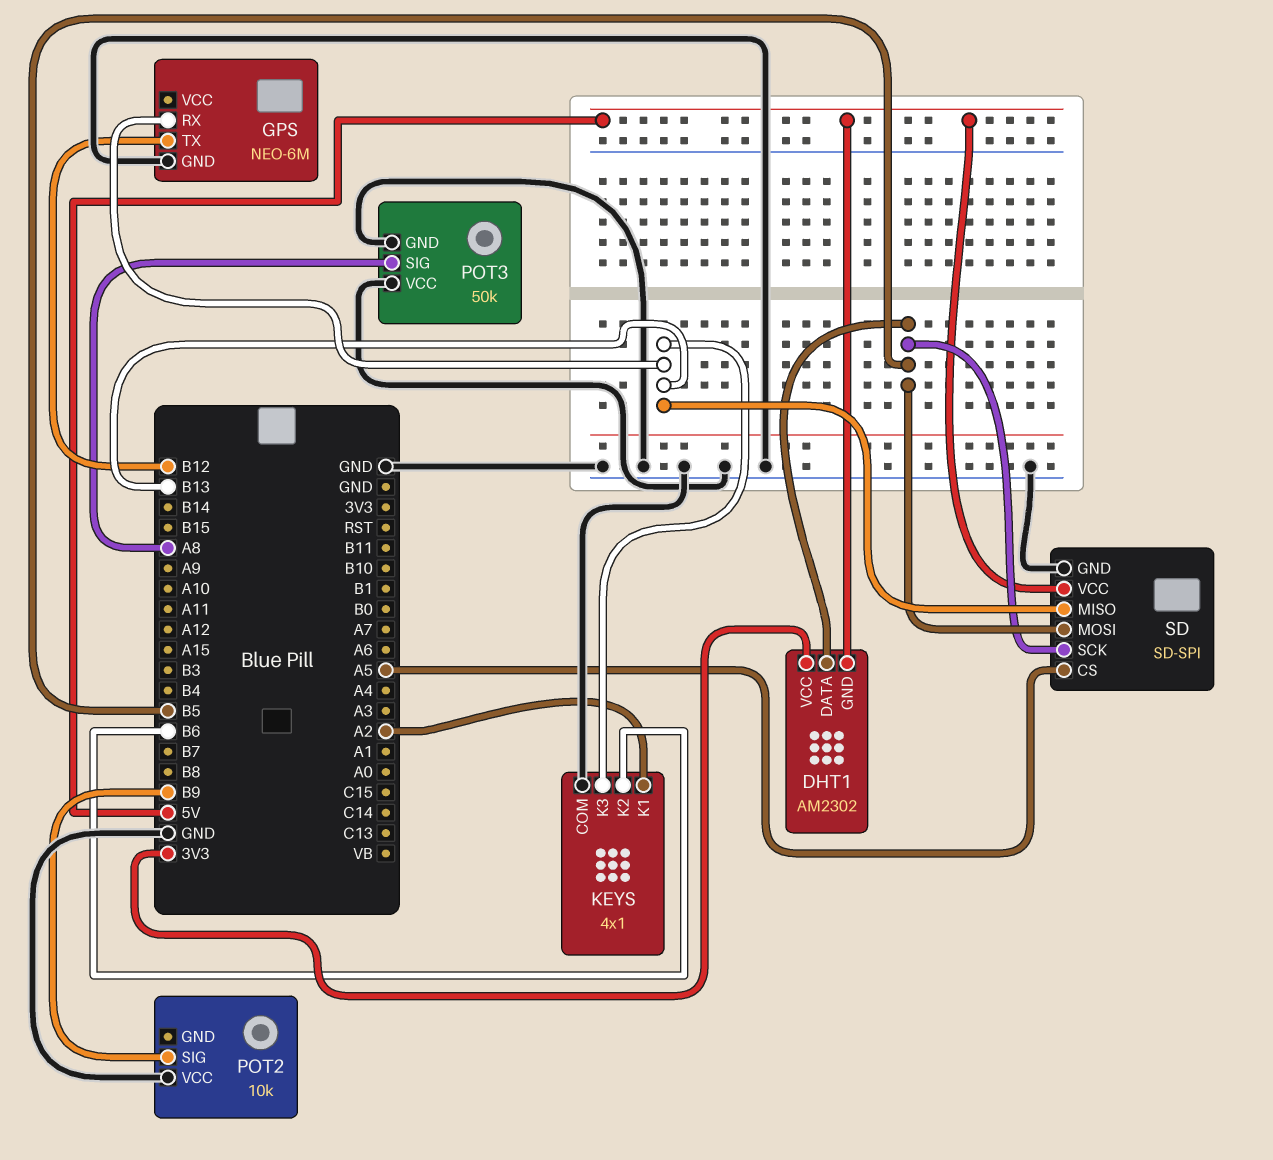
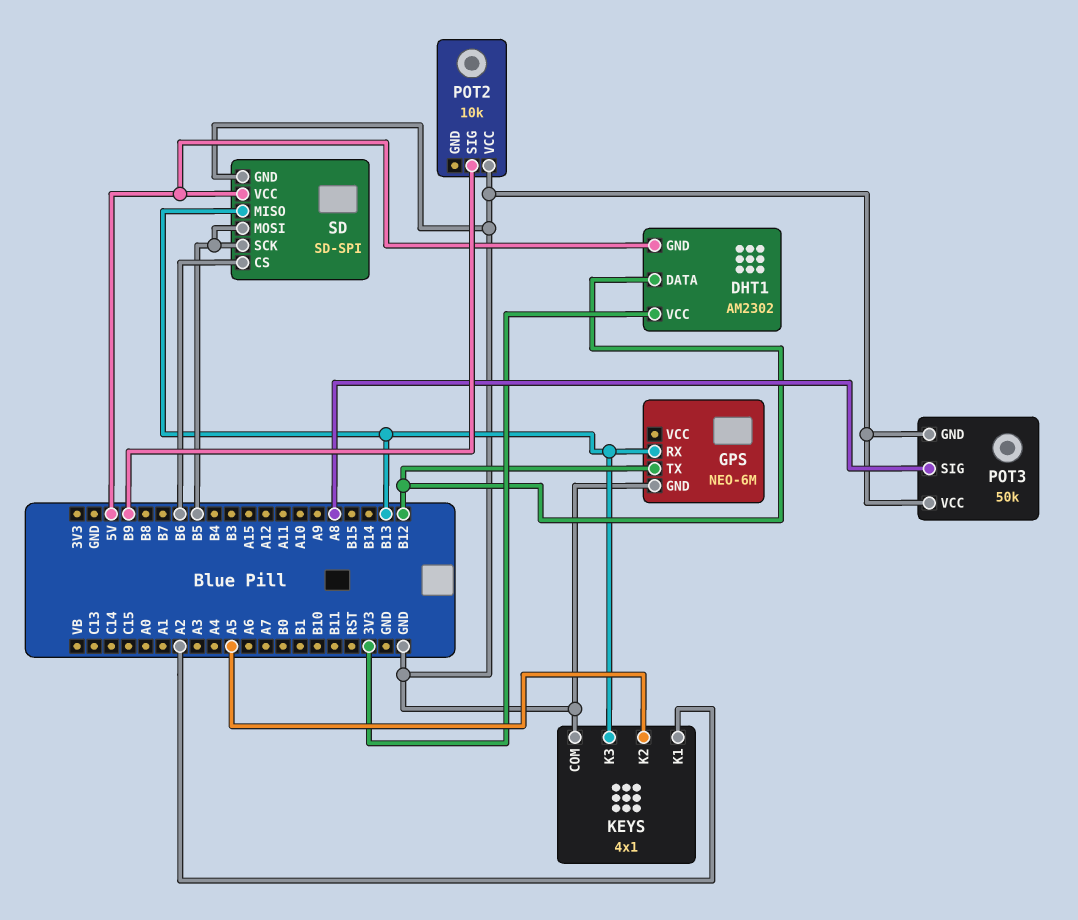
DHT1 pin DATA: B5 -> B12
KEYS pin K2: B6 -> A5
SD pin CS: A5 -> B6

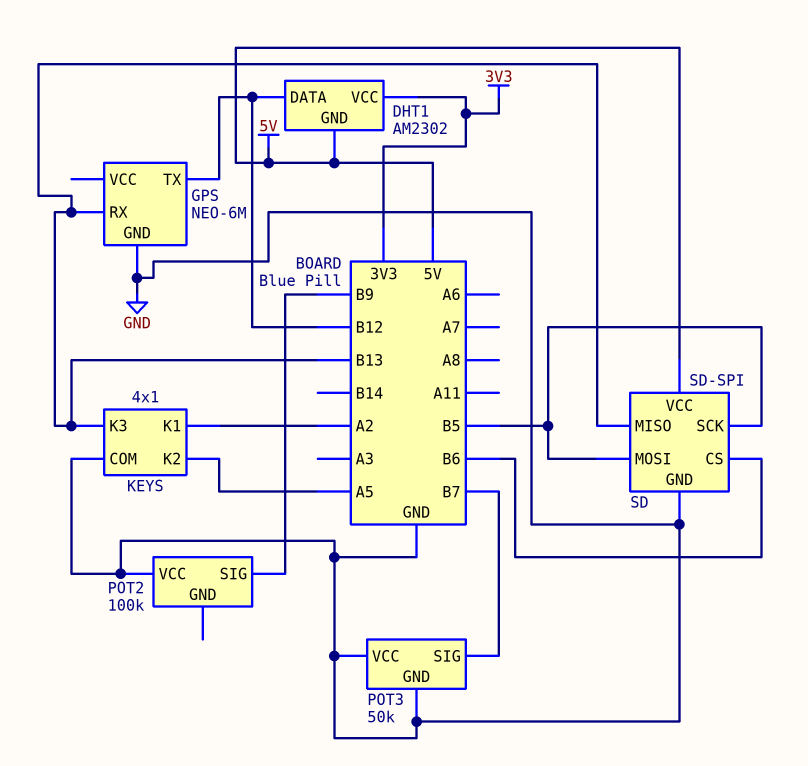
POT2: 10k -> 100k
POT3 pin SIG: A8 -> B7

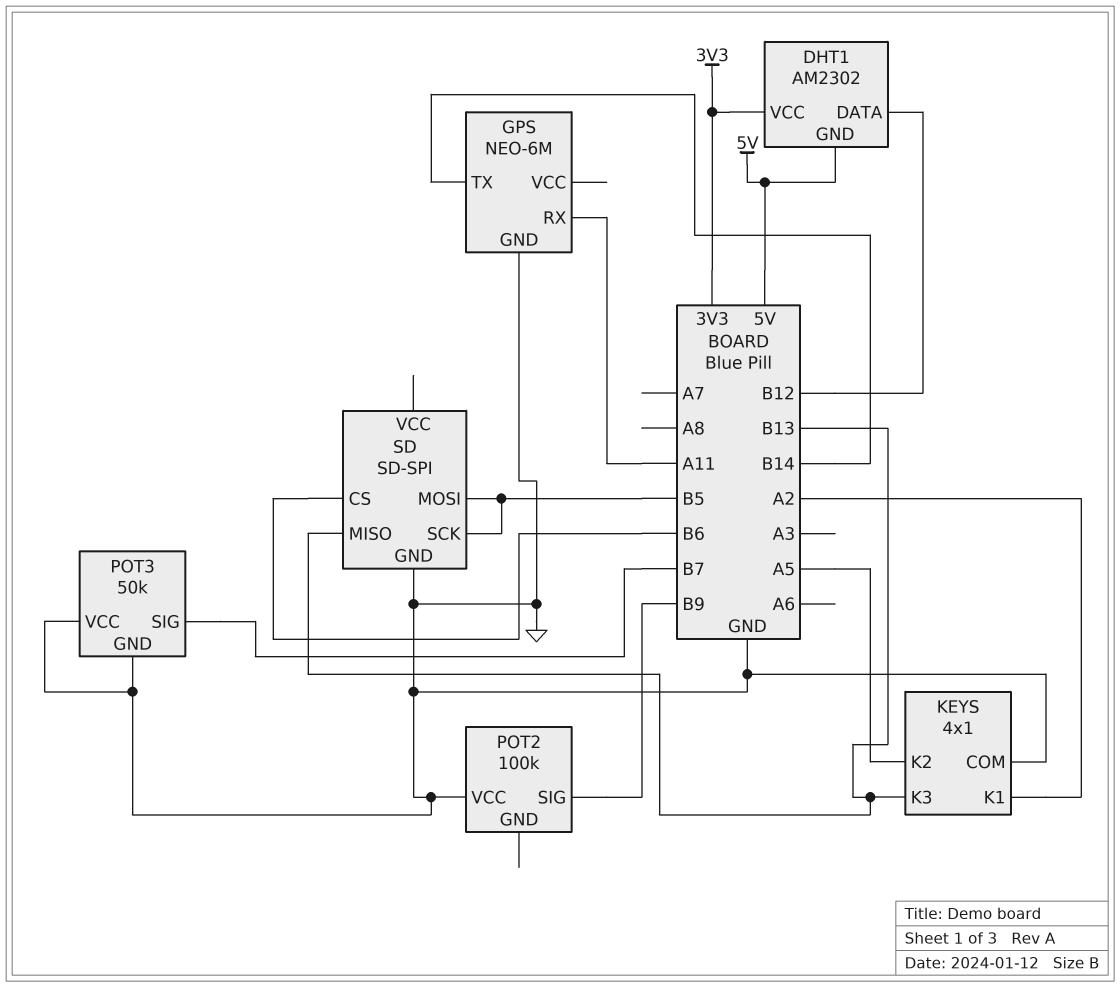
GPS pin RX: B13 -> A11
GPS pin TX: B12 -> B14
SD pin VCC: 5V -> none

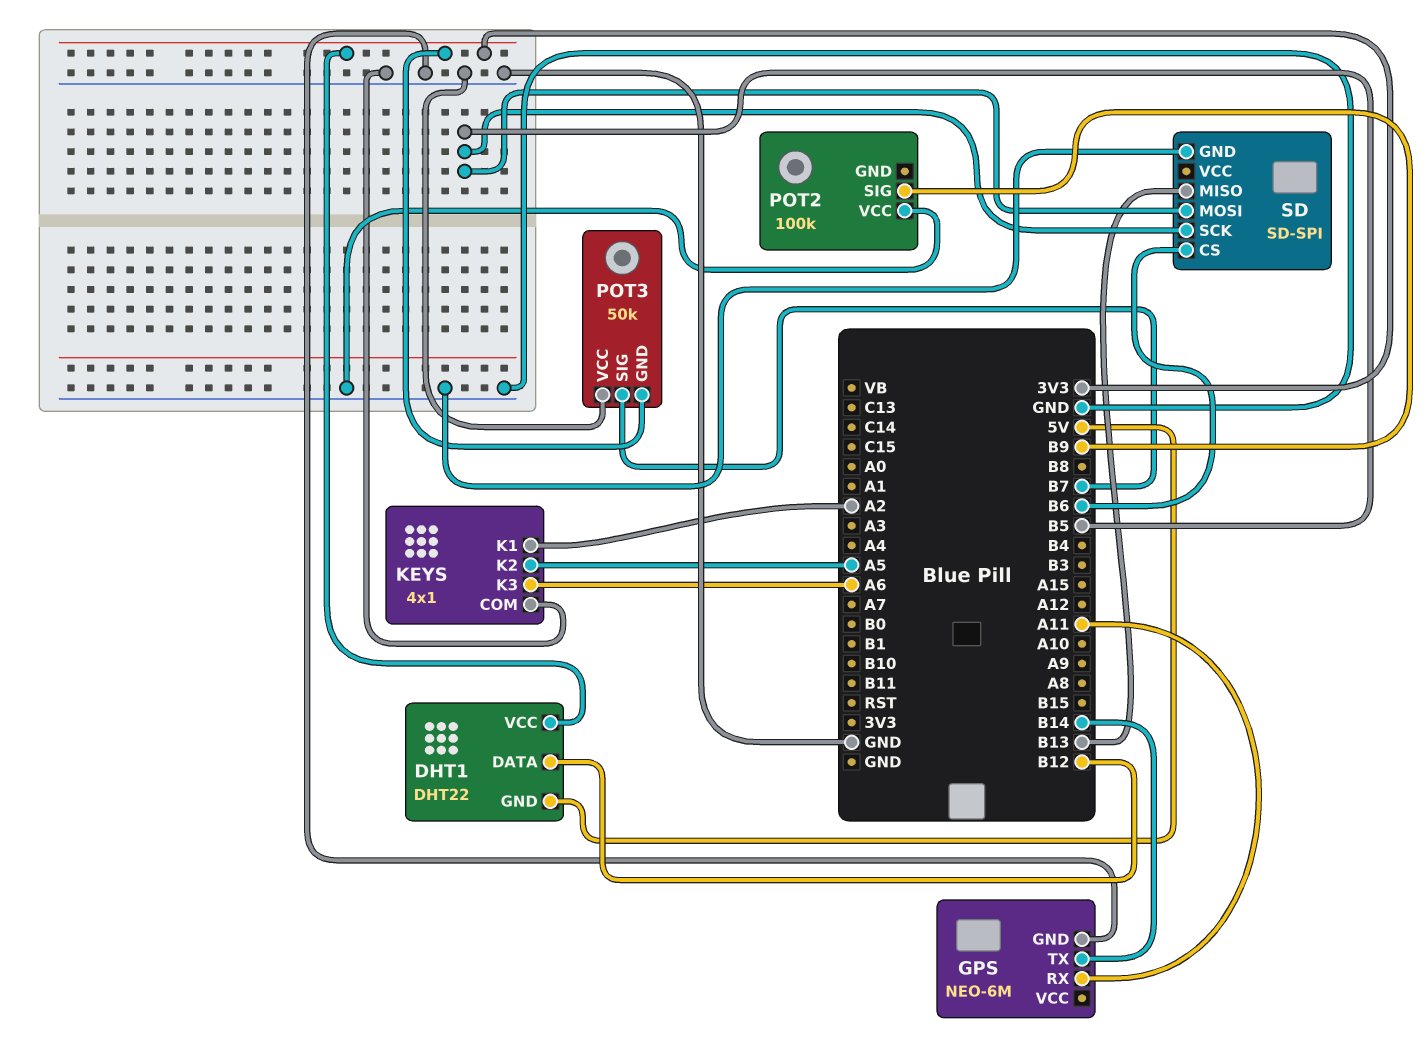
DHT1: AM2302 -> DHT22
KEYS pin K3: B13 -> A6
POT3 pin GND: GND -> 3V3

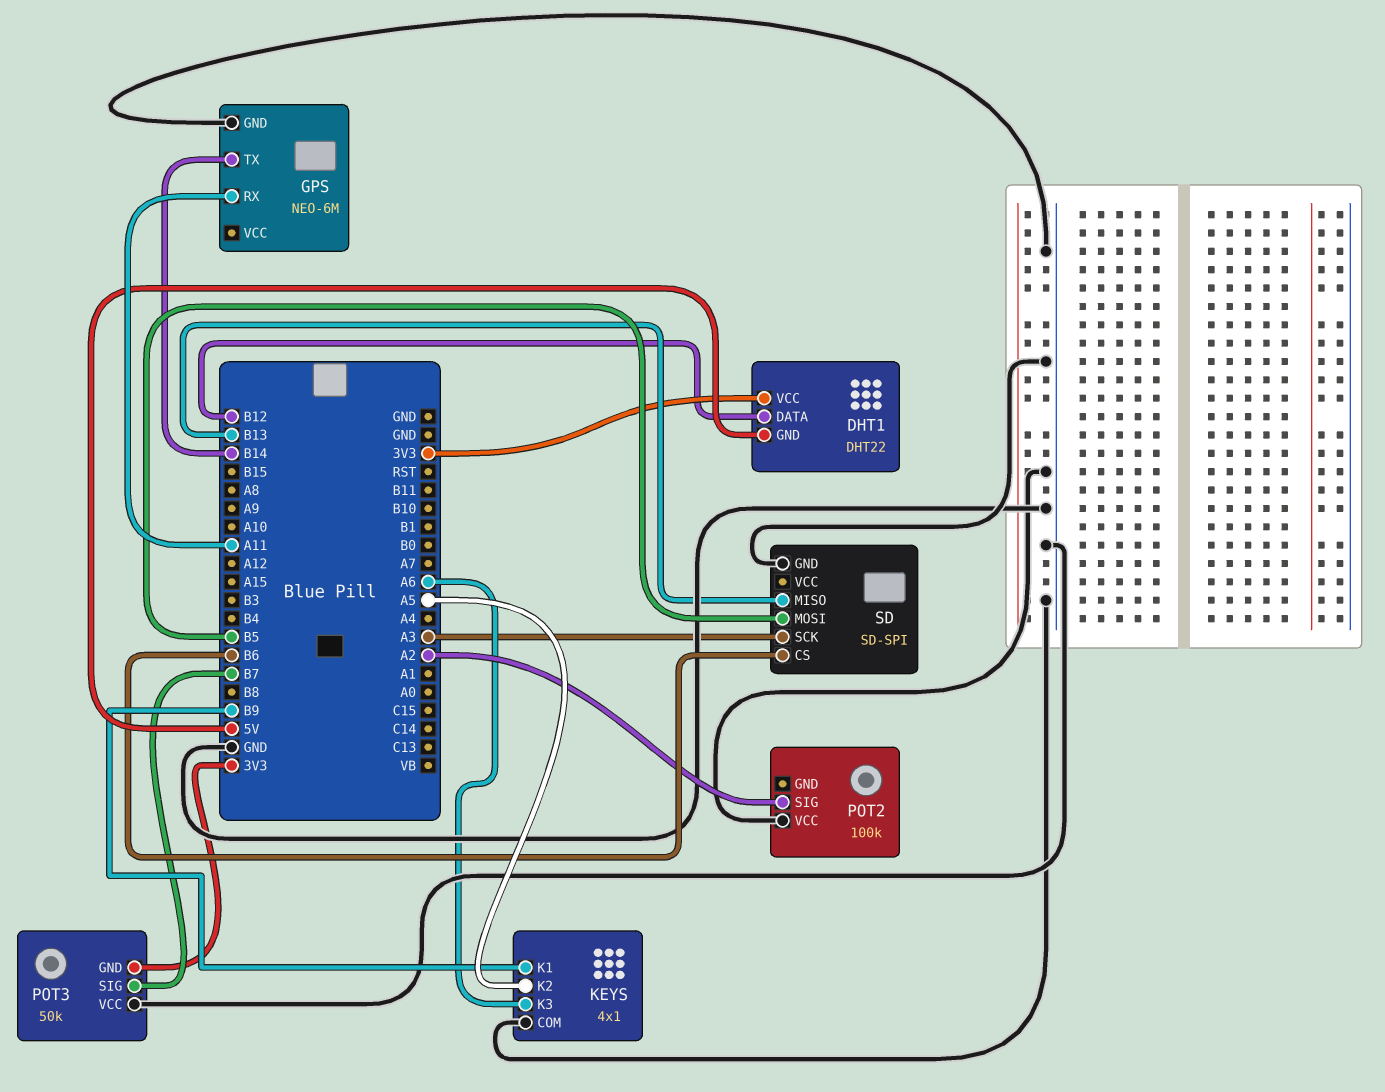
KEYS pin K1: A2 -> B9
POT2 pin SIG: B9 -> A2
SD pin SCK: B5 -> A3

